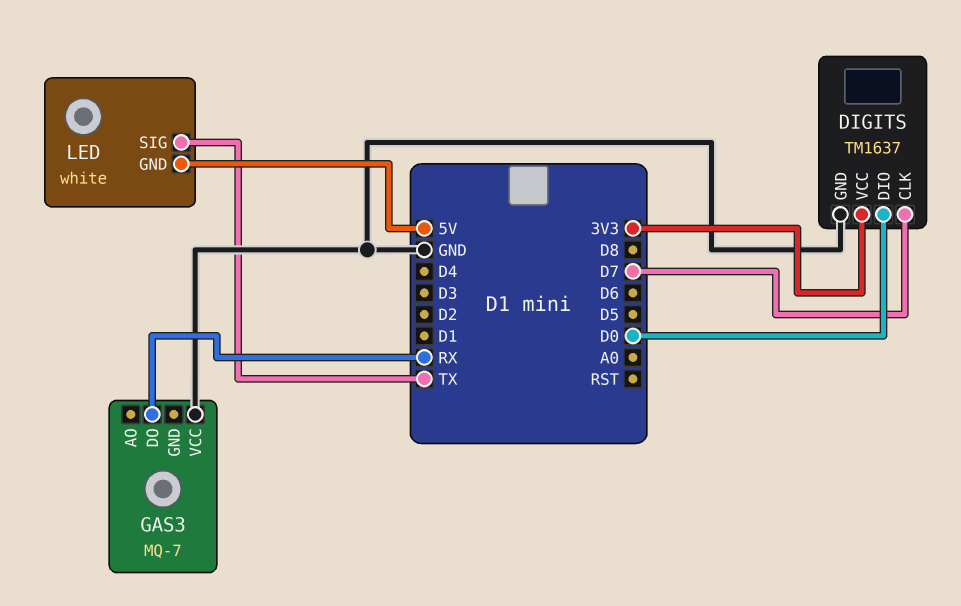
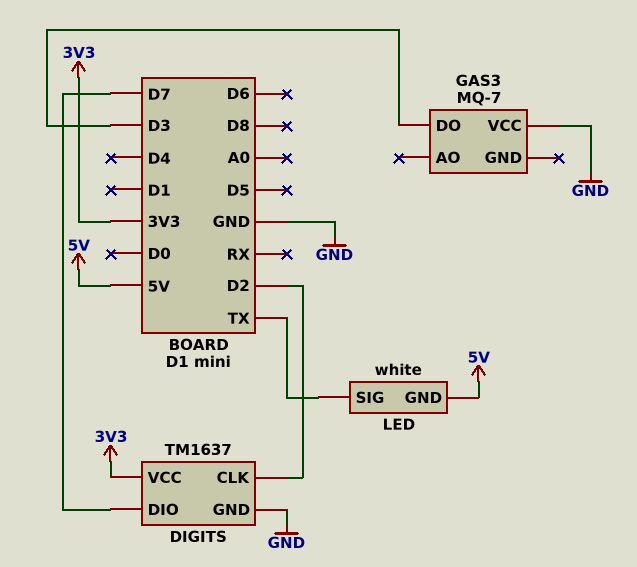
DIGITS pin CLK: D7 -> D2
DIGITS pin DIO: D0 -> D7
GAS3 pin DO: RX -> D3

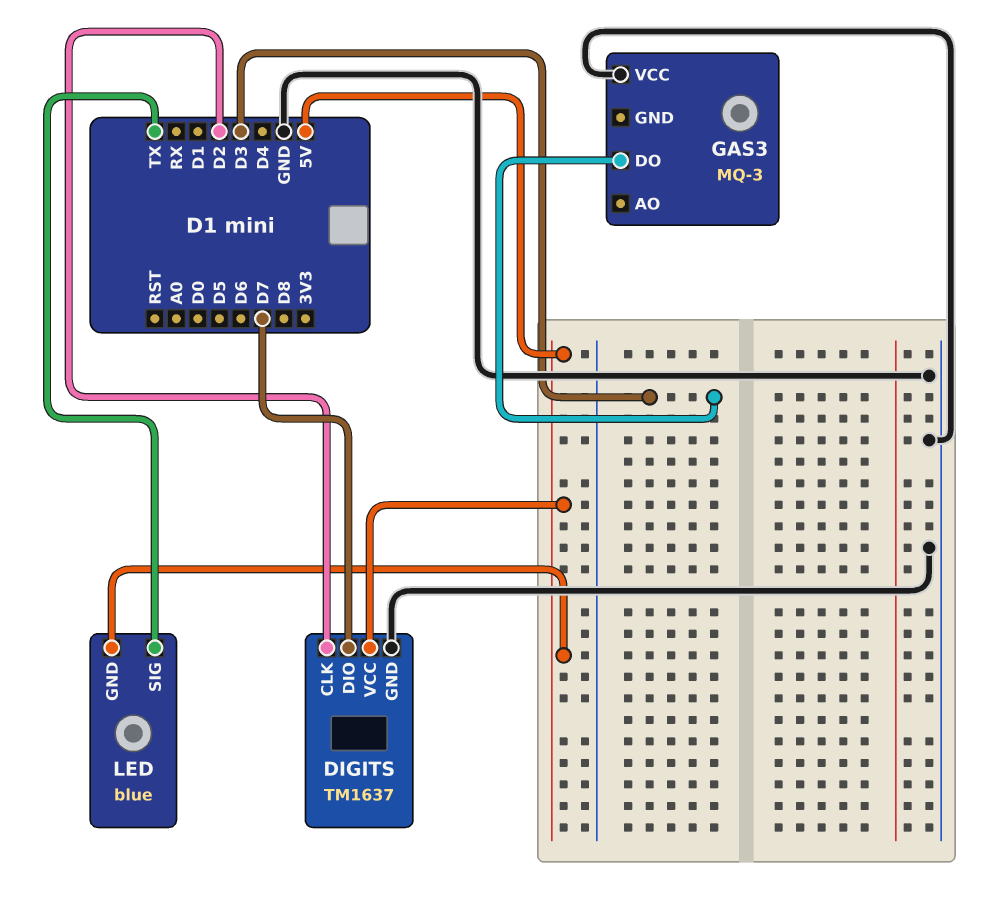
DIGITS pin VCC: 3V3 -> 5V
GAS3: MQ-7 -> MQ-3
LED: white -> blue

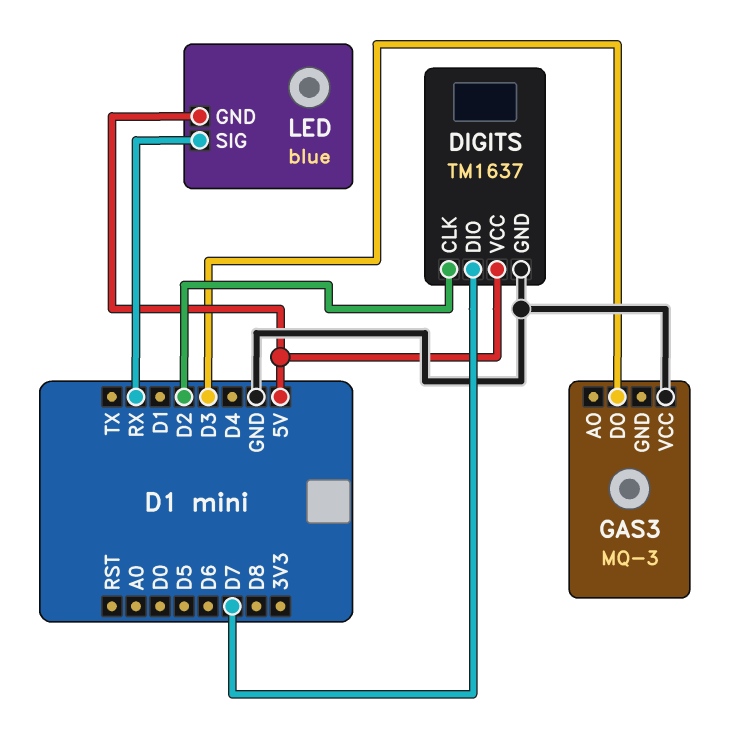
LED pin SIG: TX -> RX

